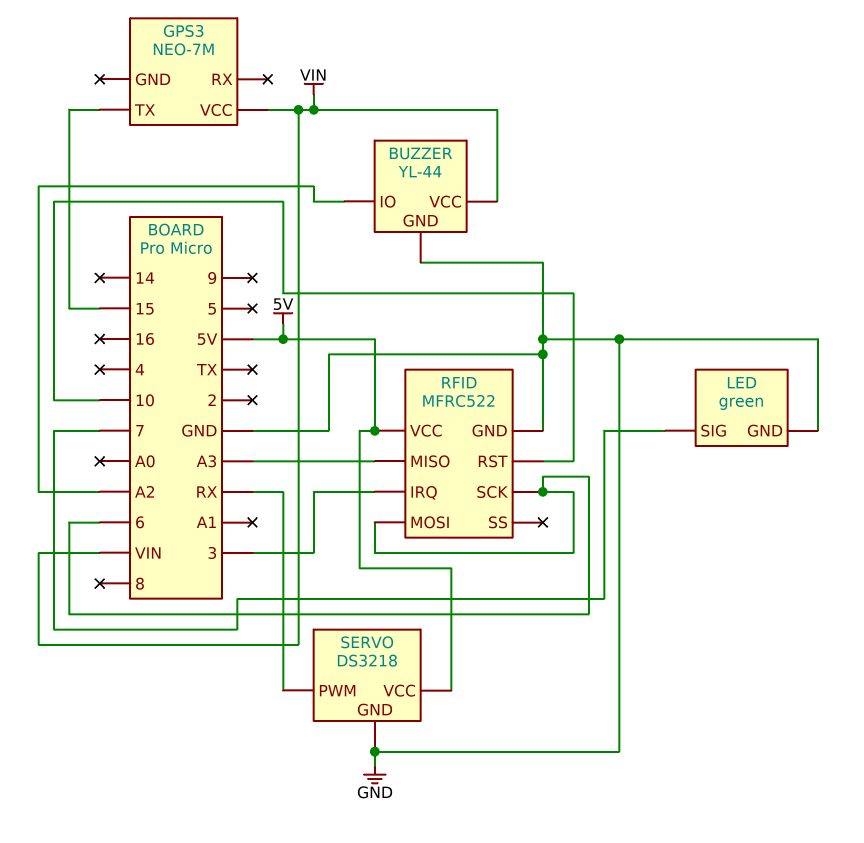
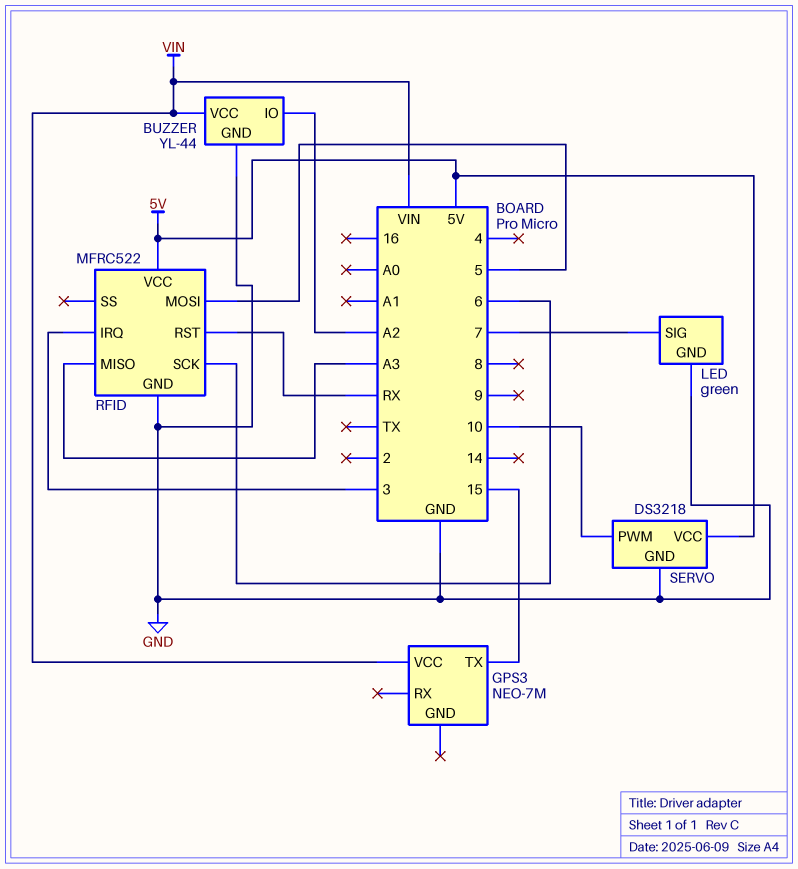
RFID pin MOSI: 6 -> 5
RFID pin RST: 10 -> RX
SERVO pin PWM: RX -> 10

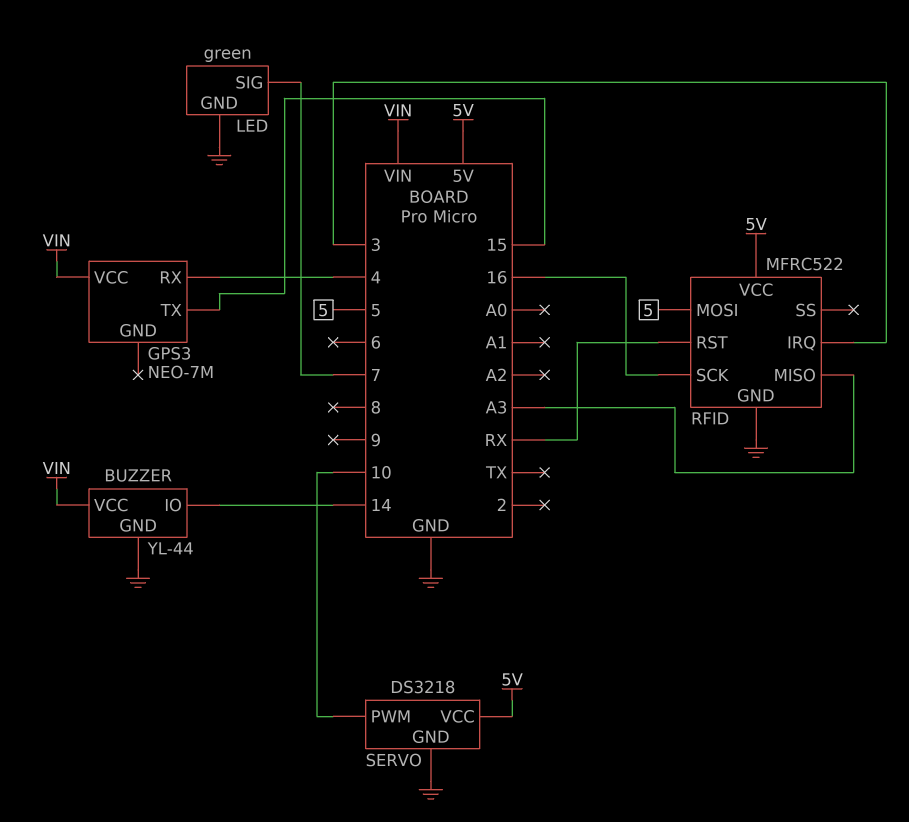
BUZZER pin IO: A2 -> 14
GPS3 pin RX: none -> 4
RFID pin SCK: 6 -> 16

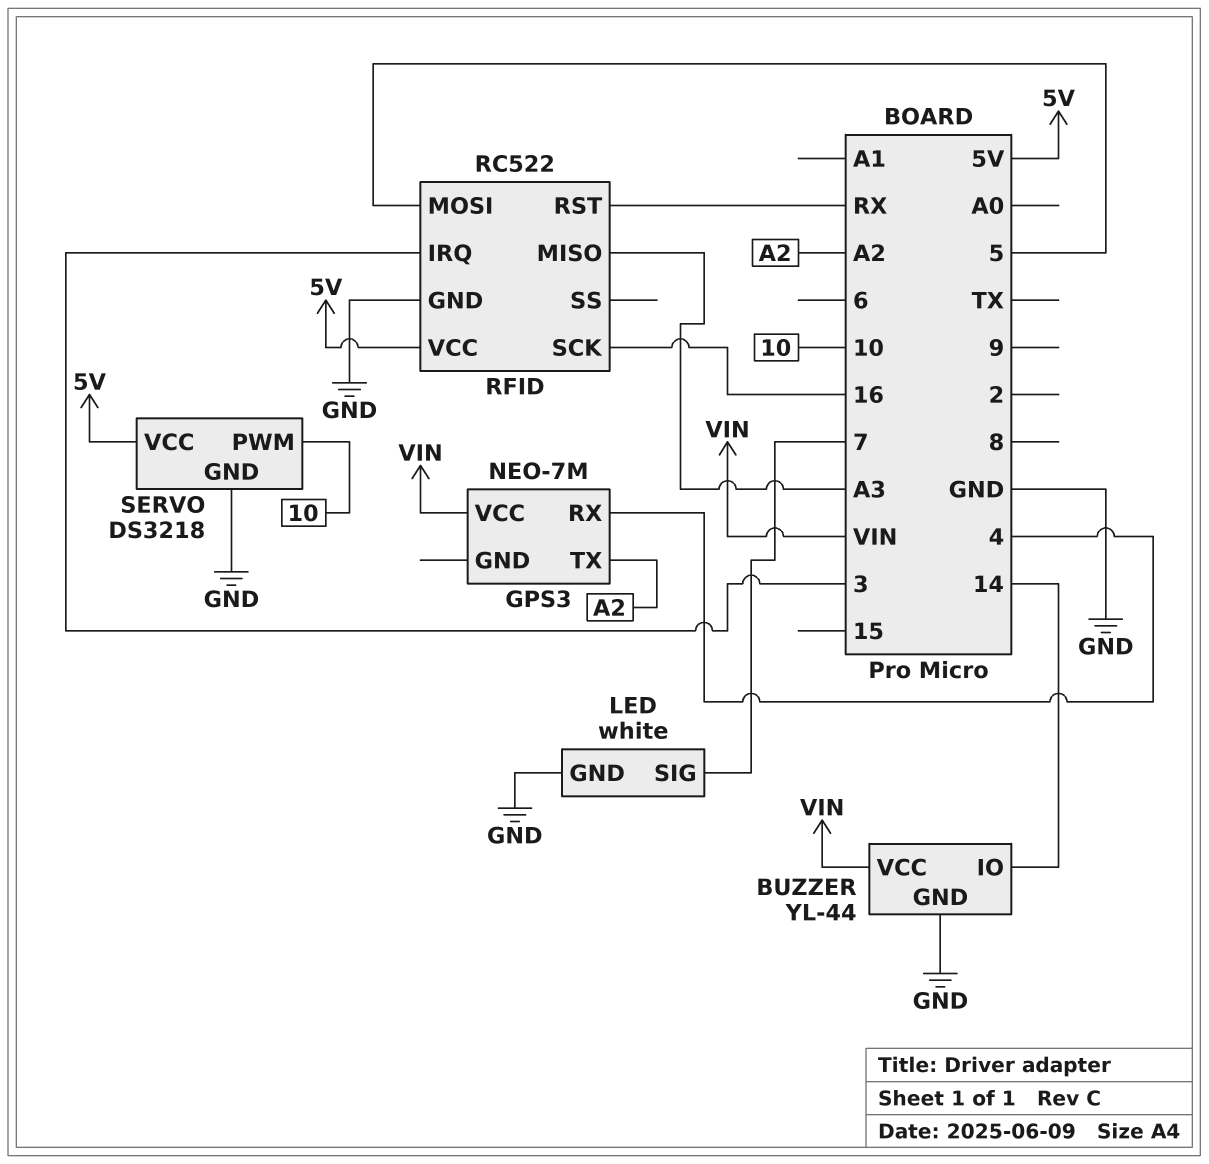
GPS3 pin TX: 15 -> A2
LED: green -> white
RFID: MFRC522 -> RC522

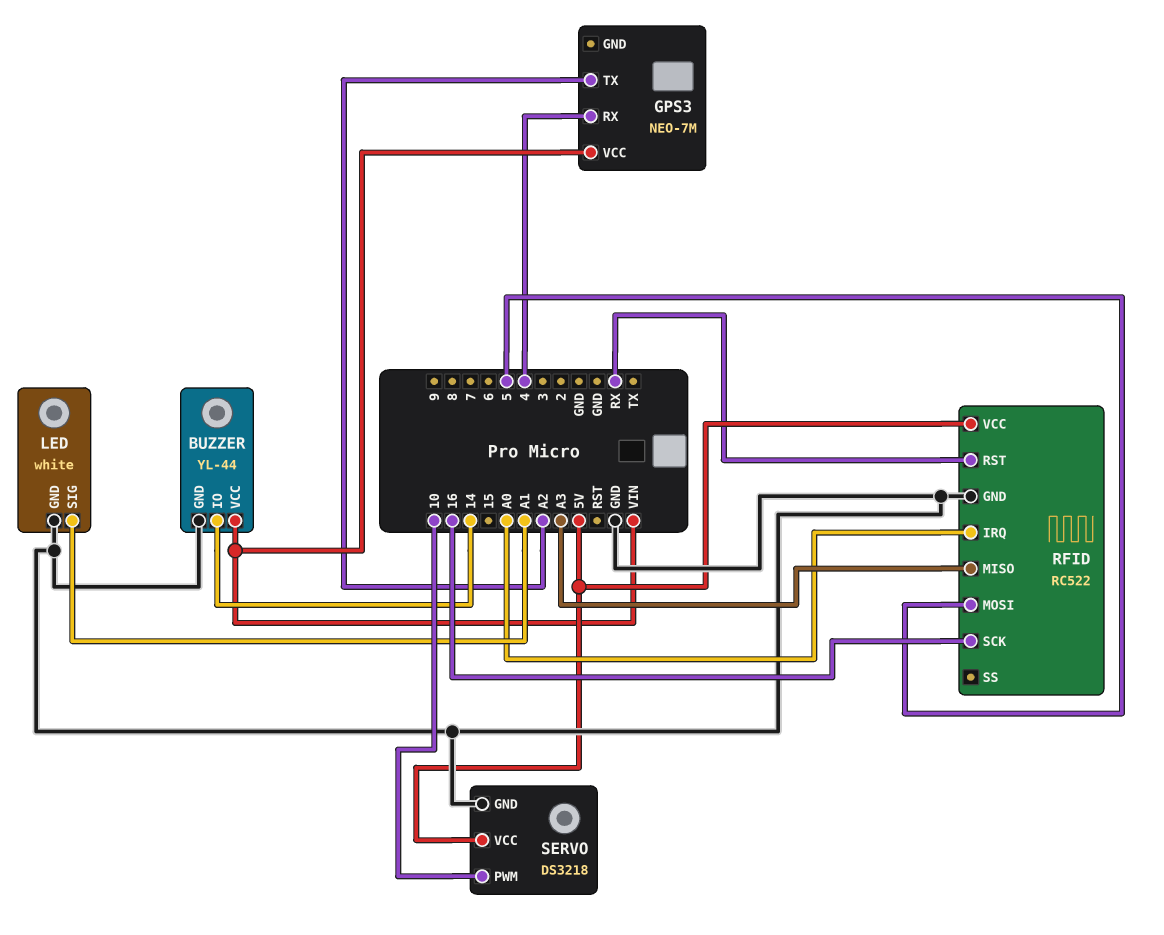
LED pin SIG: 7 -> A1
RFID pin IRQ: 3 -> A0

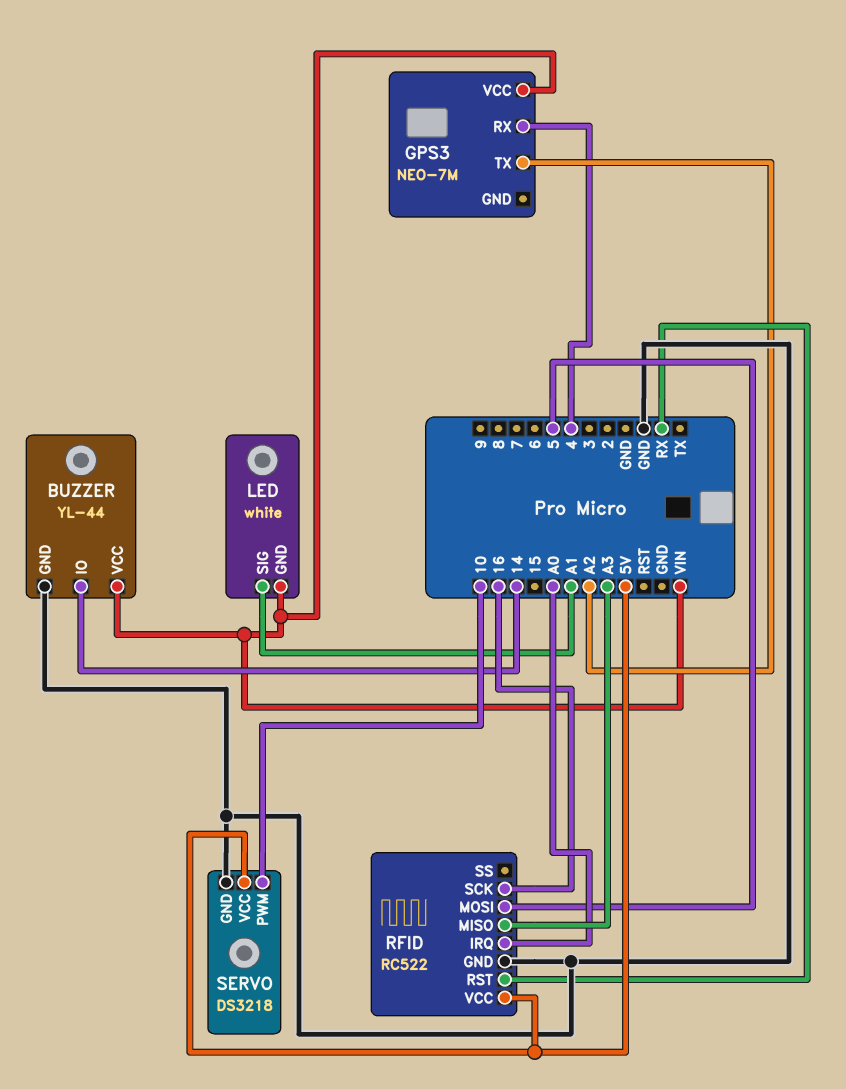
LED pin GND: GND -> VIN

